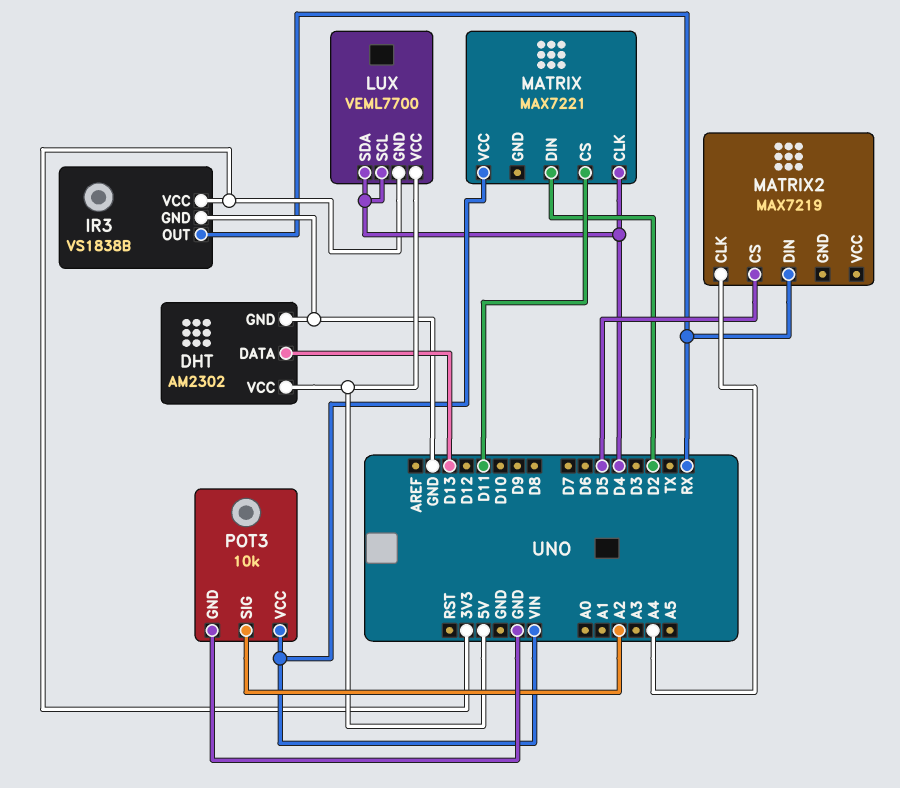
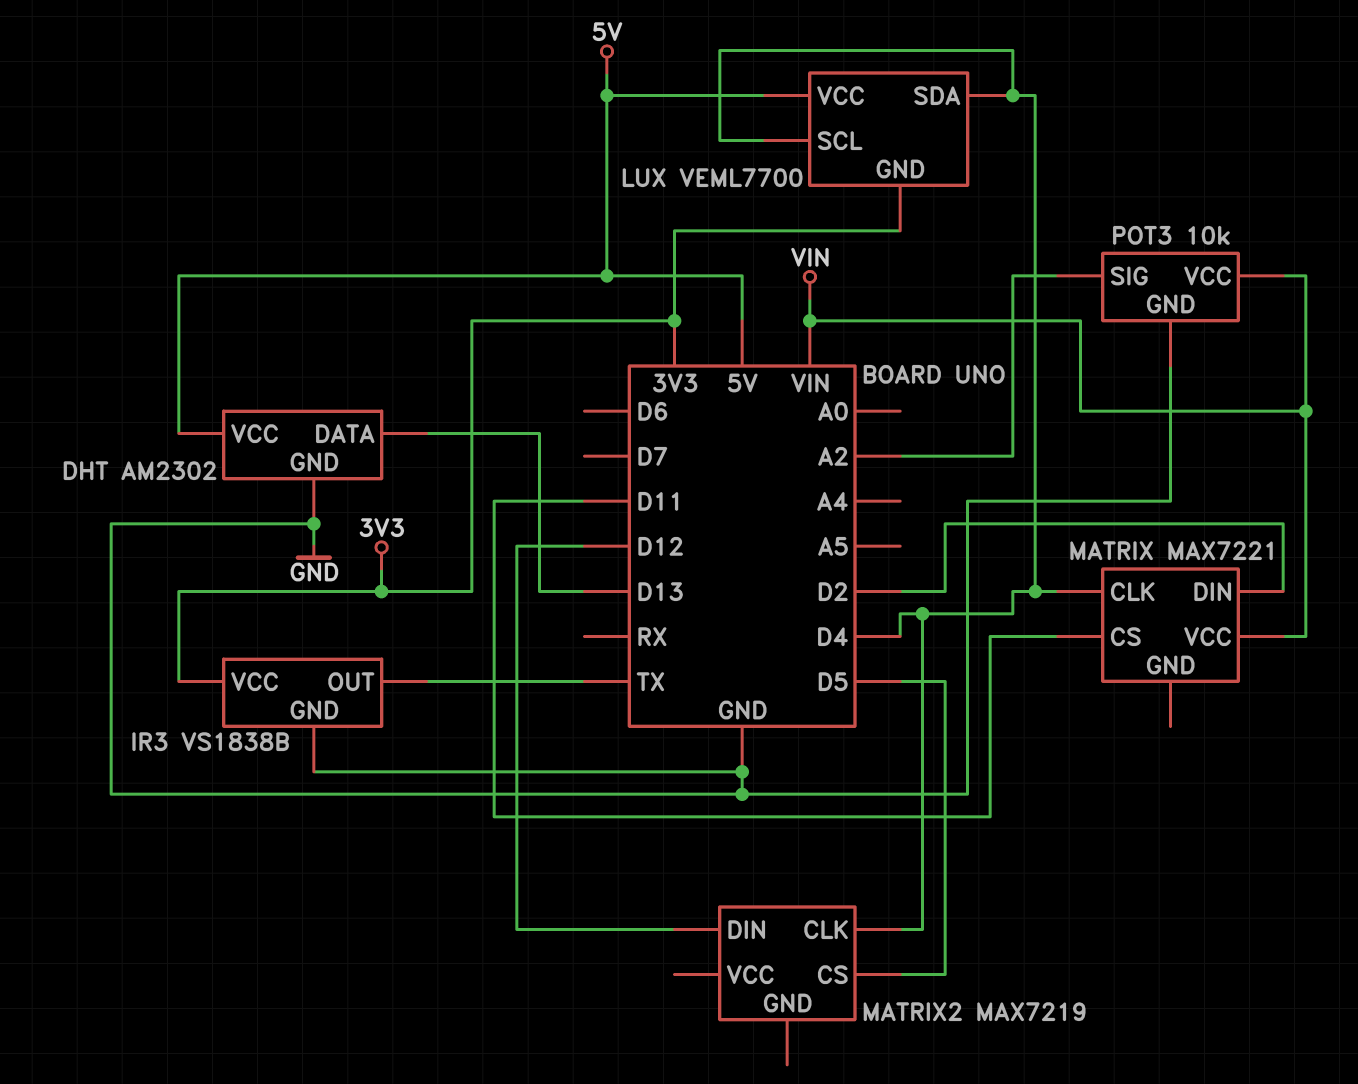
IR3 pin OUT: RX -> TX
MATRIX2 pin CLK: A4 -> D4
MATRIX2 pin DIN: RX -> D12

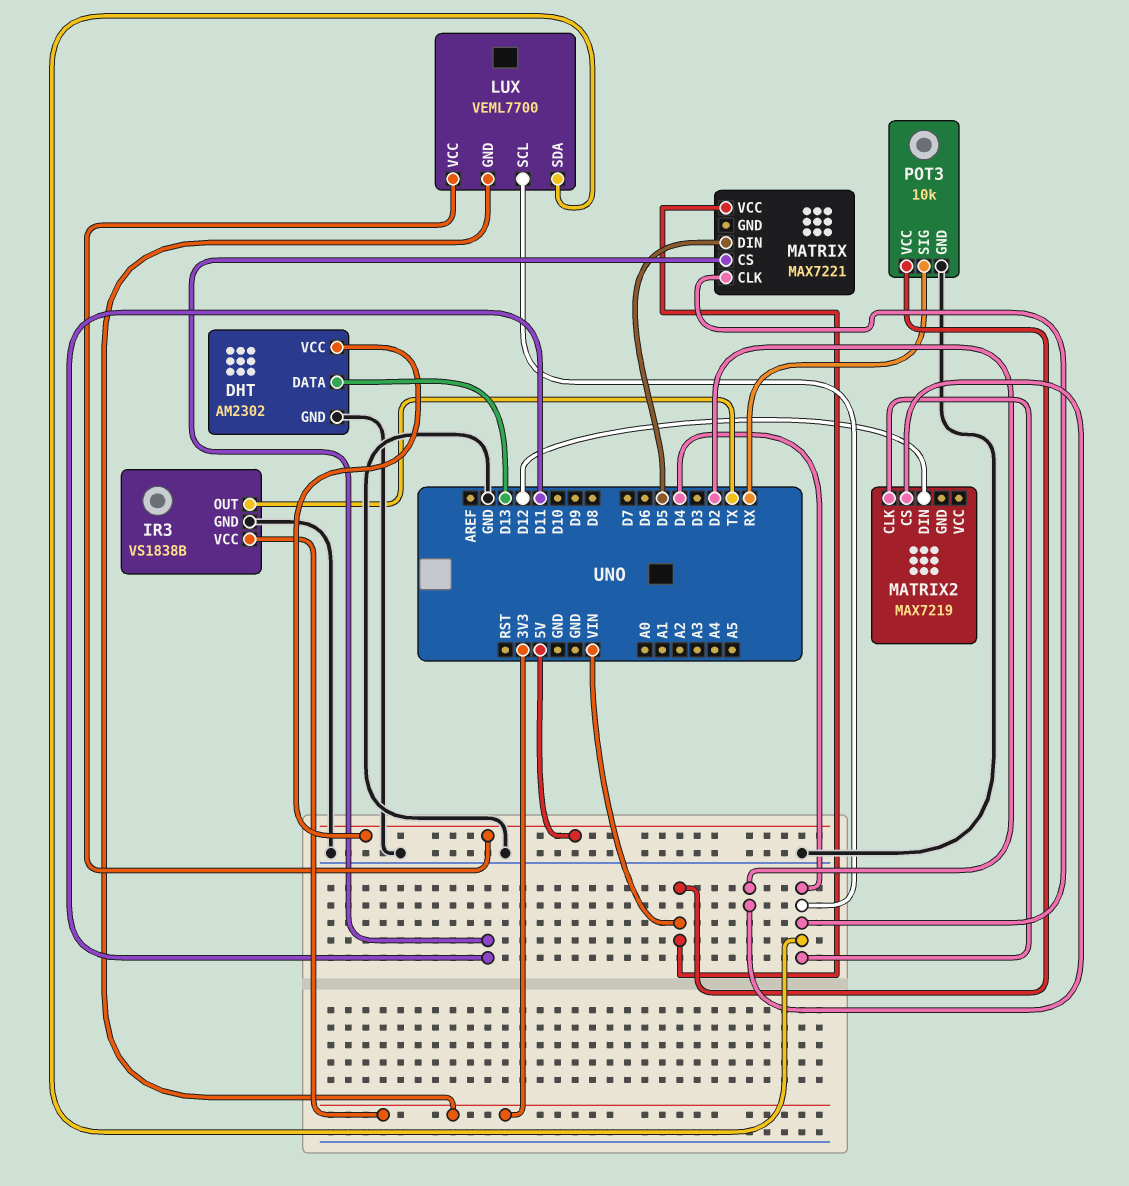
MATRIX pin DIN: D2 -> D5
MATRIX2 pin CS: D5 -> D2
POT3 pin SIG: A2 -> RX

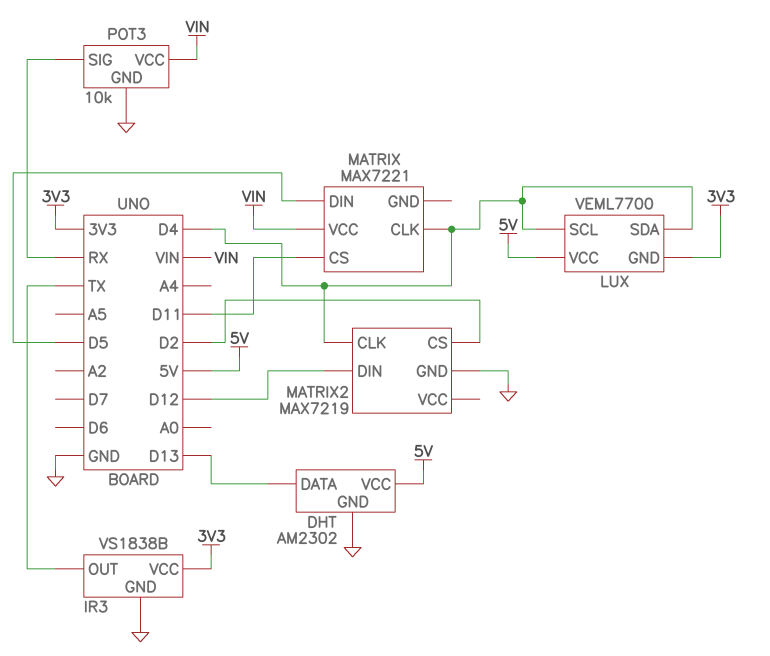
MATRIX2 pin GND: none -> GND

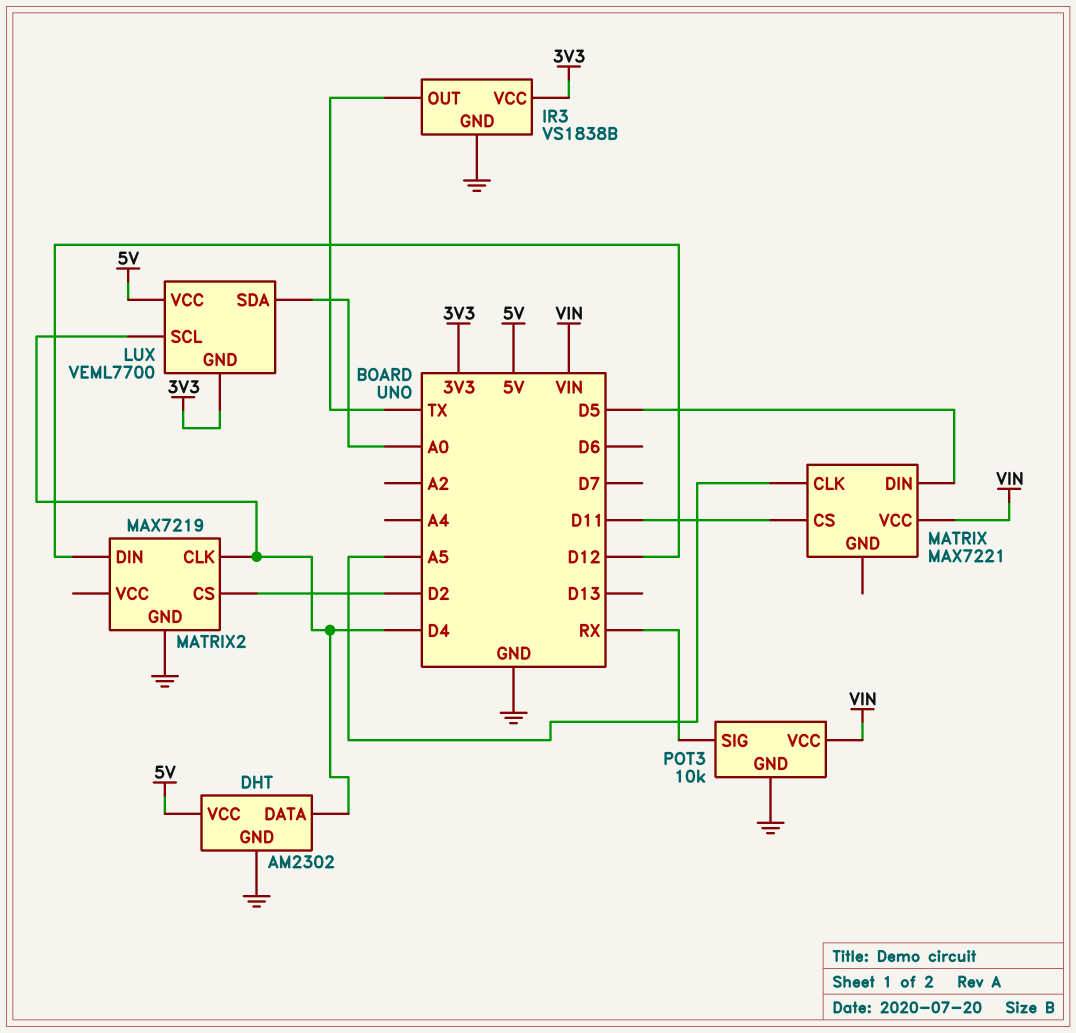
DHT pin DATA: D13 -> D4
LUX pin SDA: D4 -> A0
MATRIX pin CLK: D4 -> A5

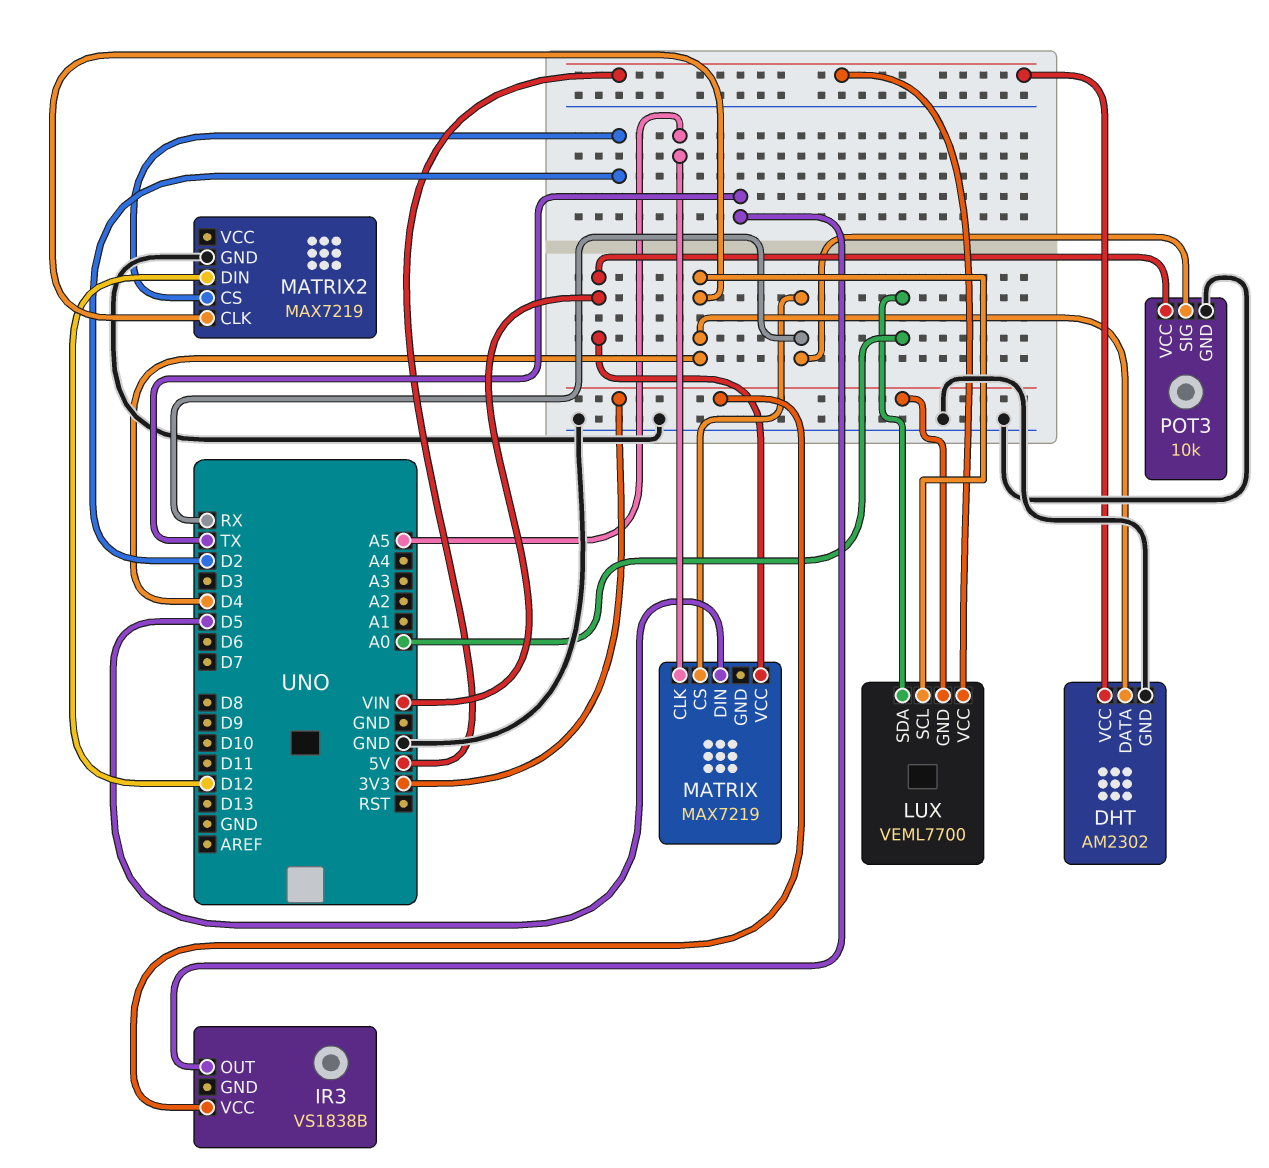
IR3 pin GND: GND -> none
MATRIX: MAX7221 -> MAX7219
MATRIX pin CS: D11 -> RX

